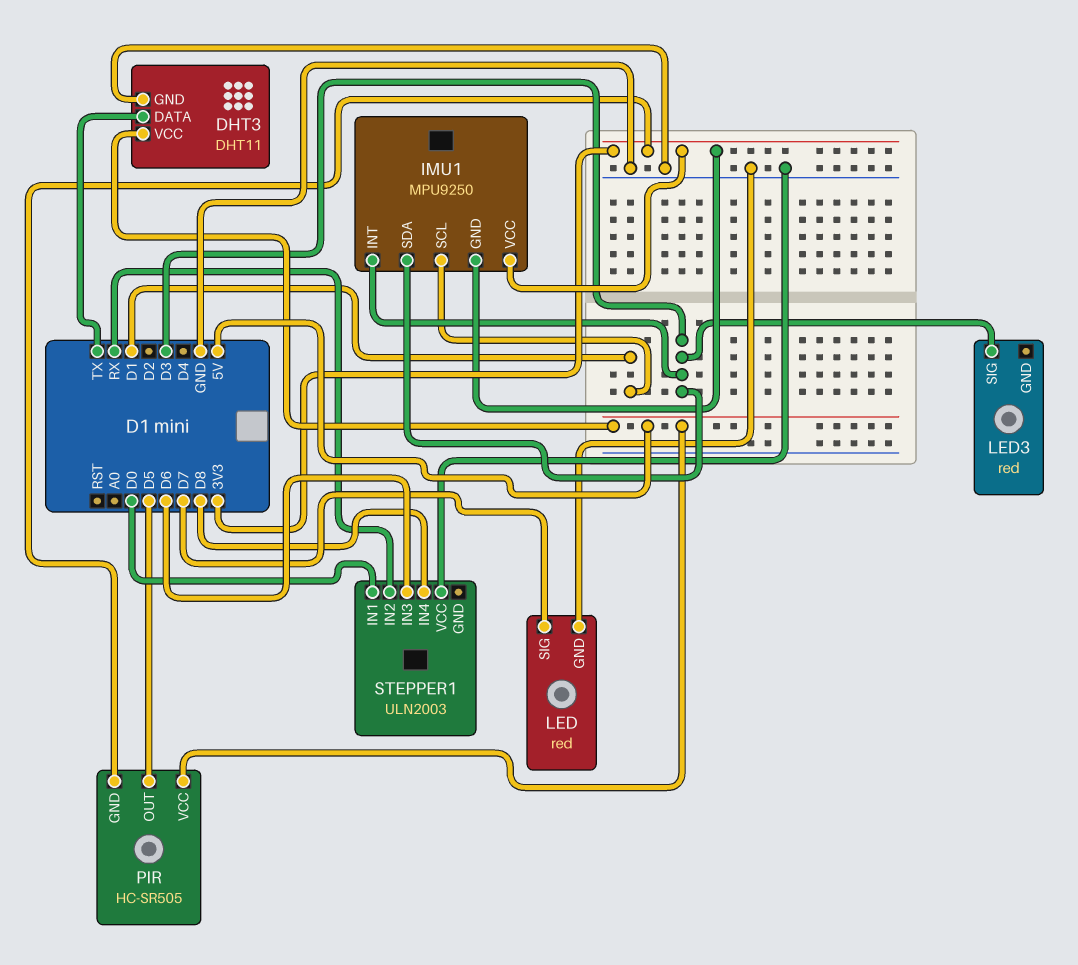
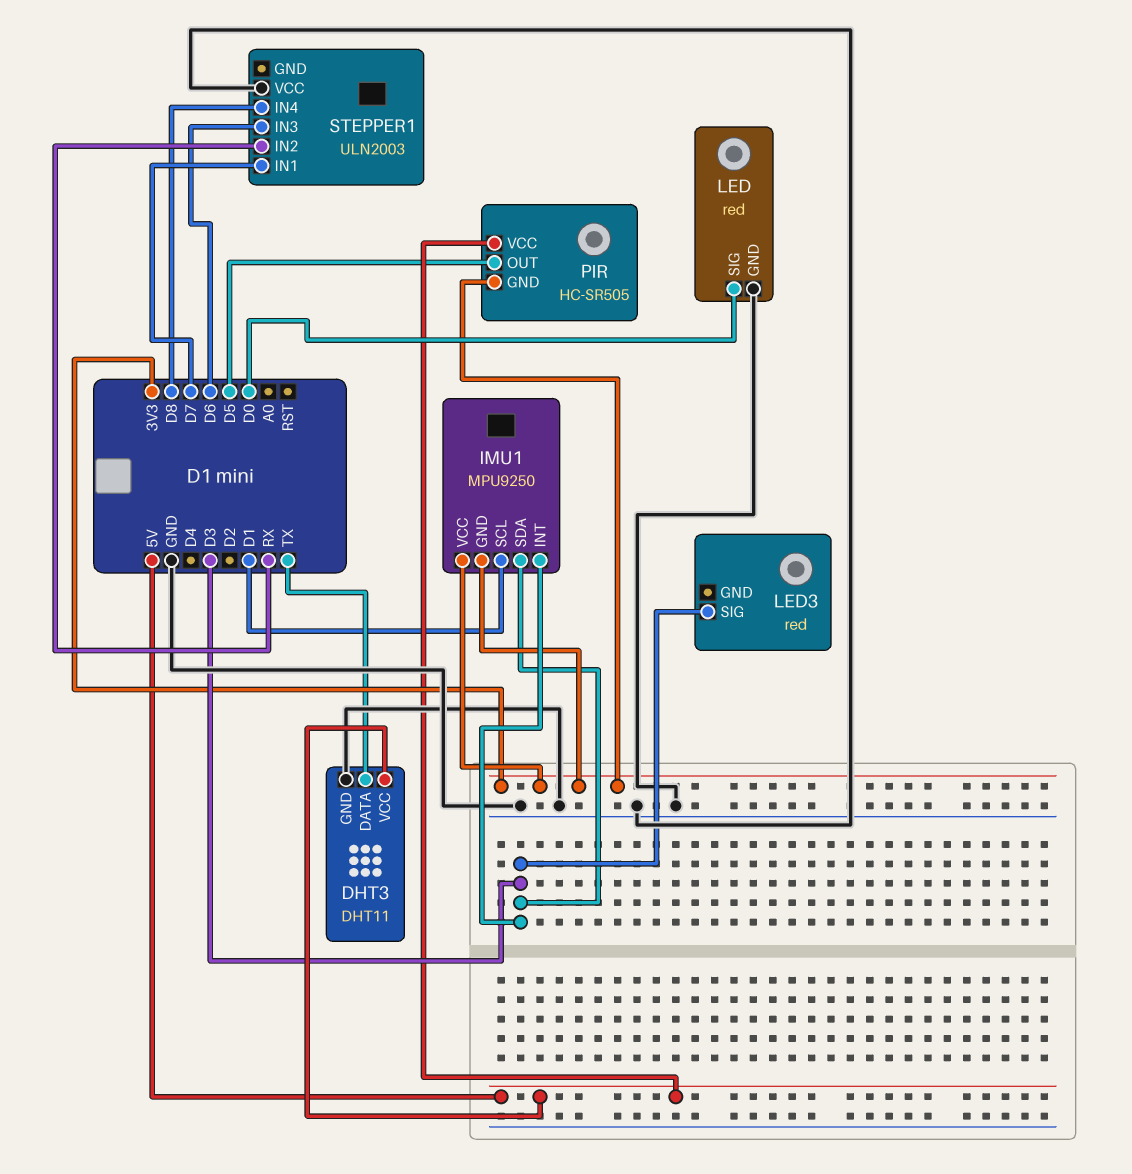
LED pin SIG: D7 -> D0
STEPPER1 pin IN1: D0 -> D7

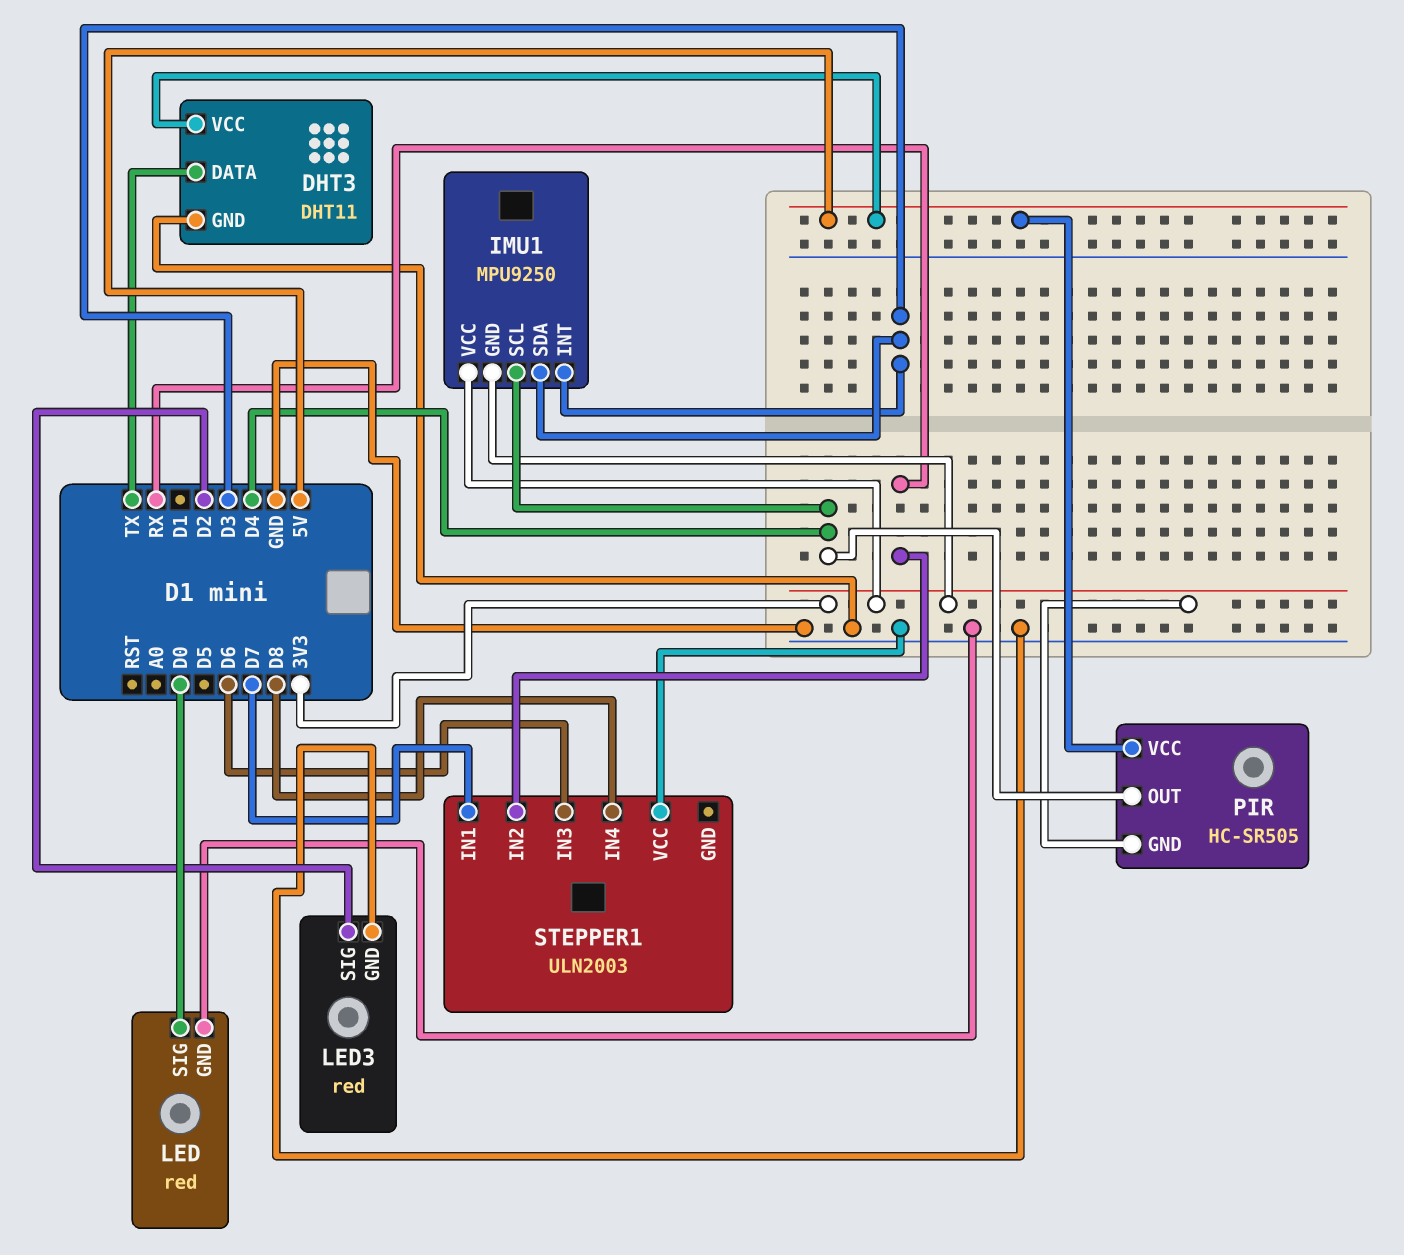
IMU1 pin SCL: D1 -> D4
LED3 pin GND: none -> GND
LED3 pin SIG: D3 -> D2
PIR pin OUT: D5 -> D4

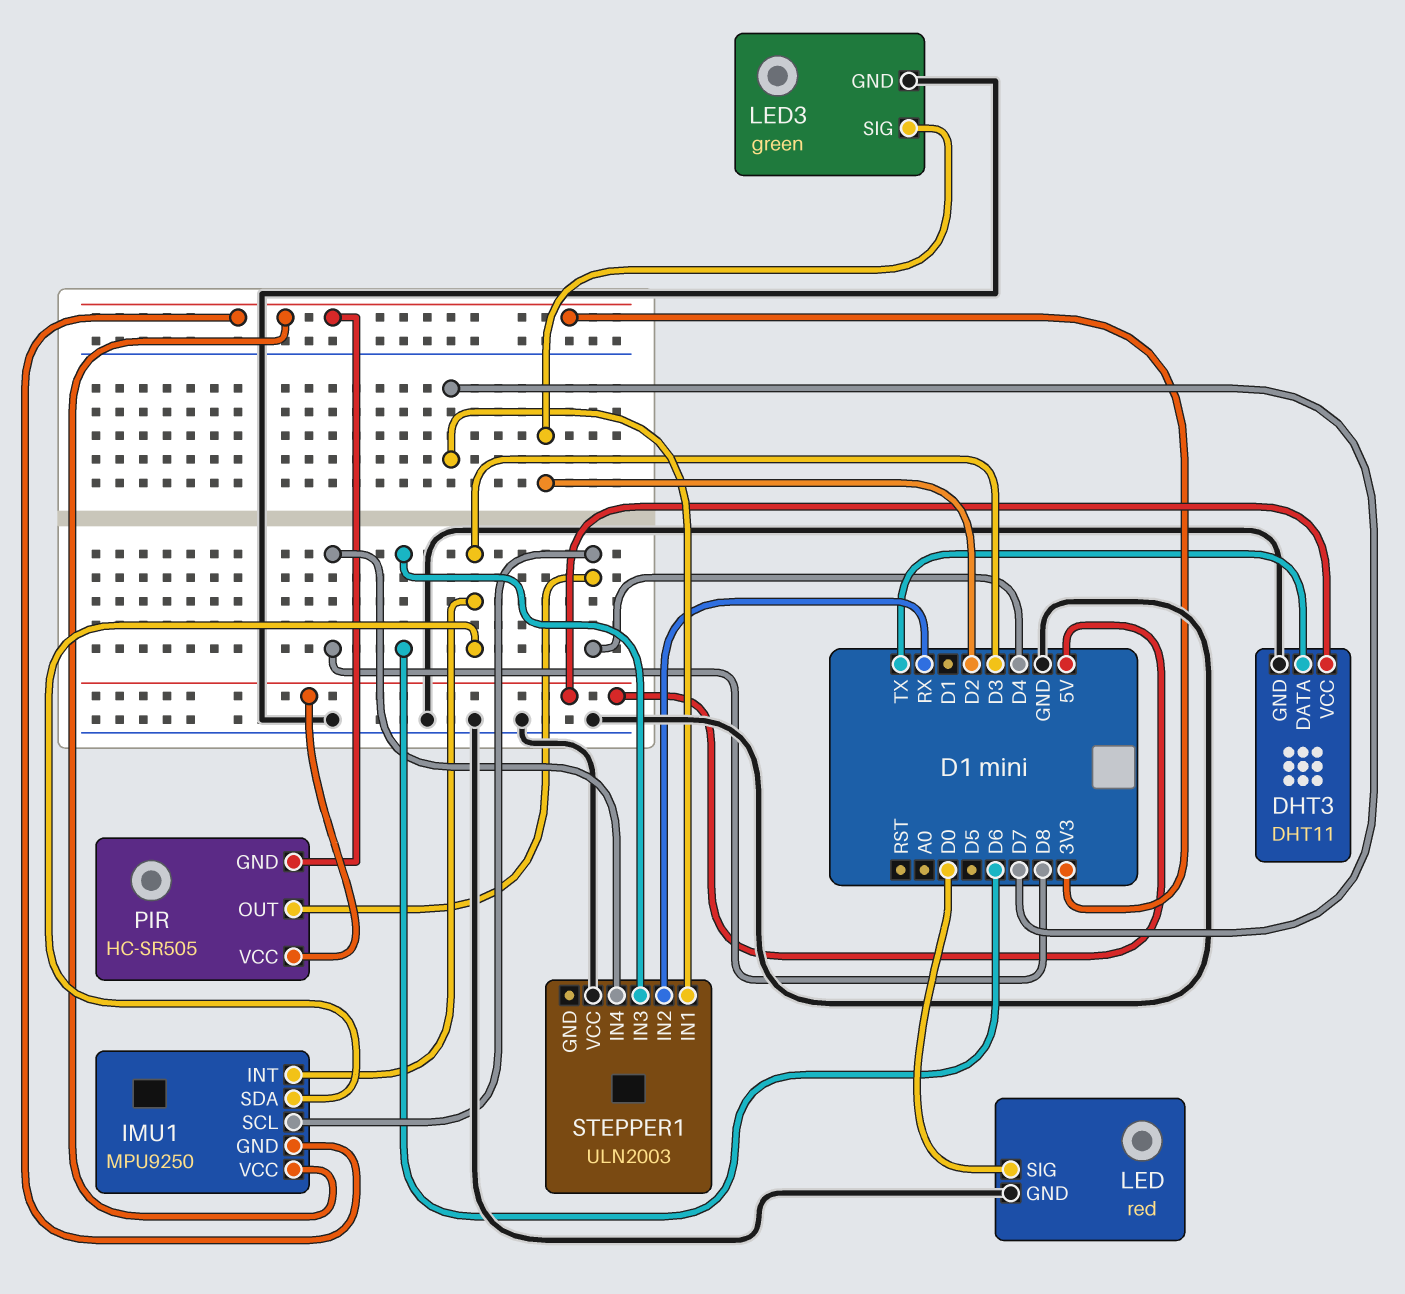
LED3: red -> green

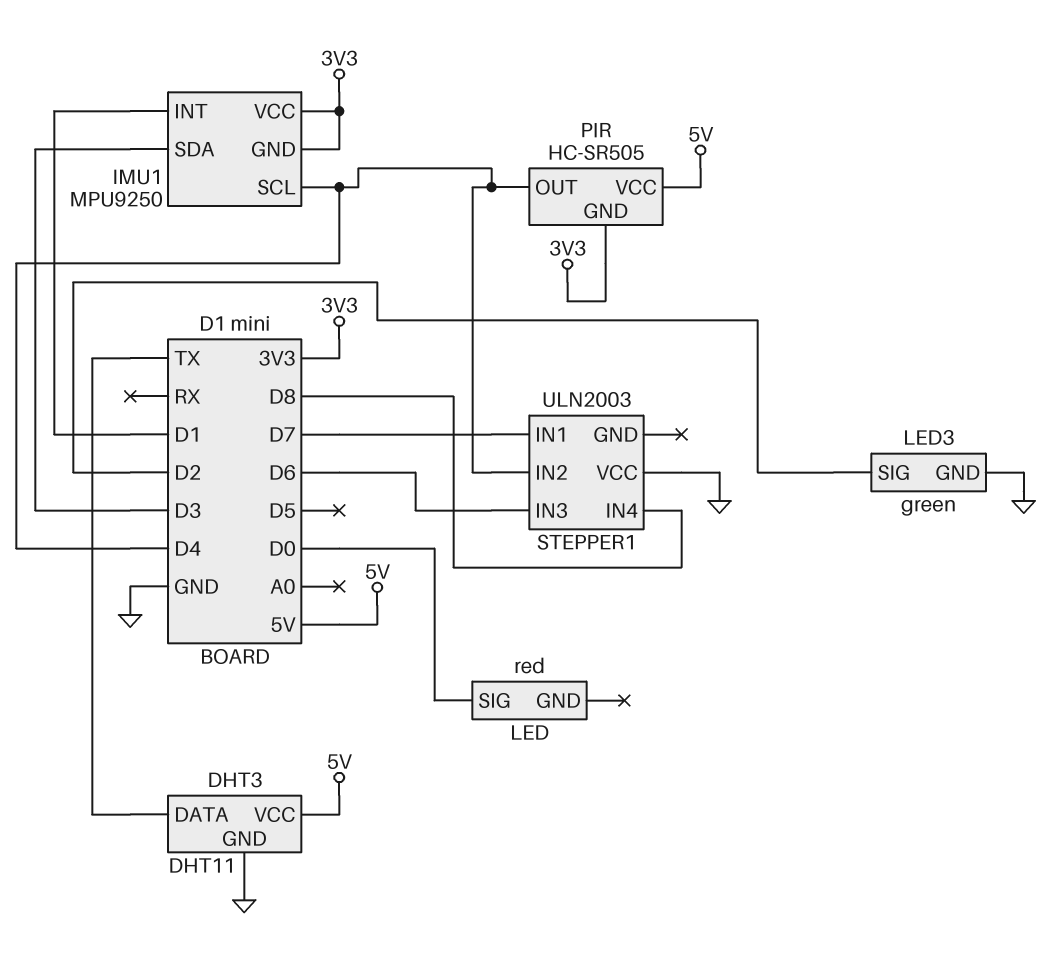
IMU1 pin INT: D3 -> D1
LED pin GND: GND -> none
STEPPER1 pin IN2: RX -> D4

